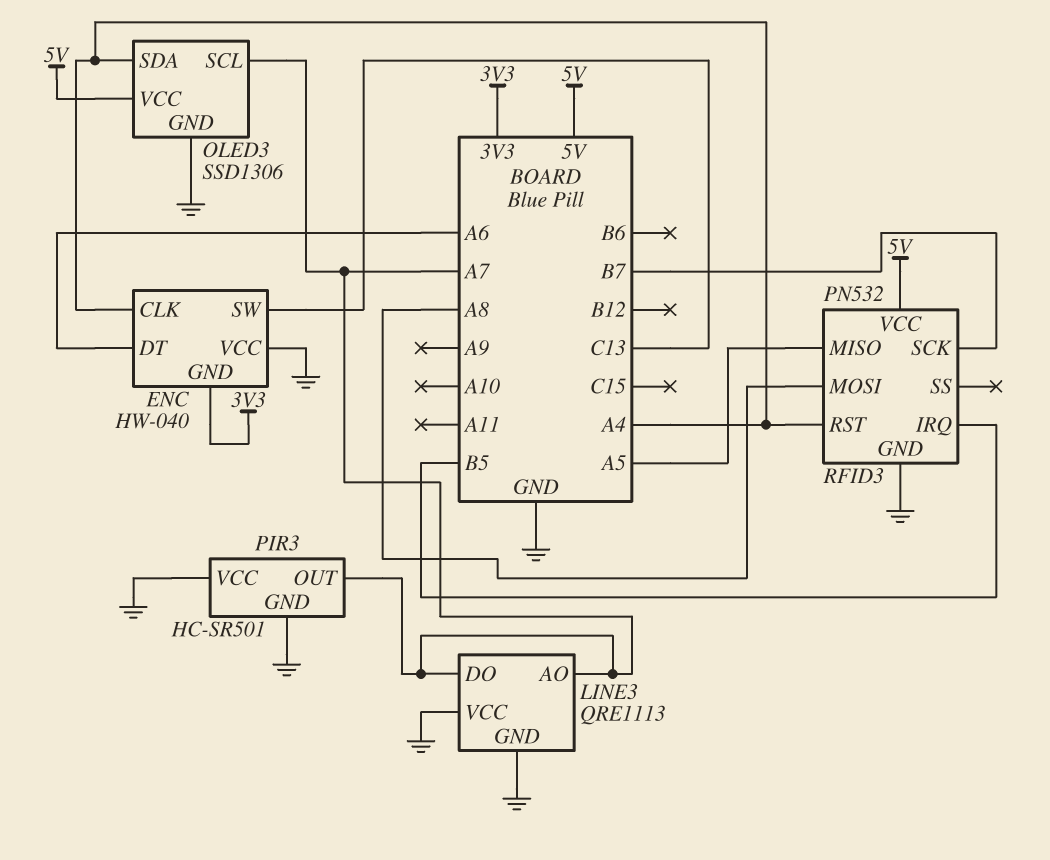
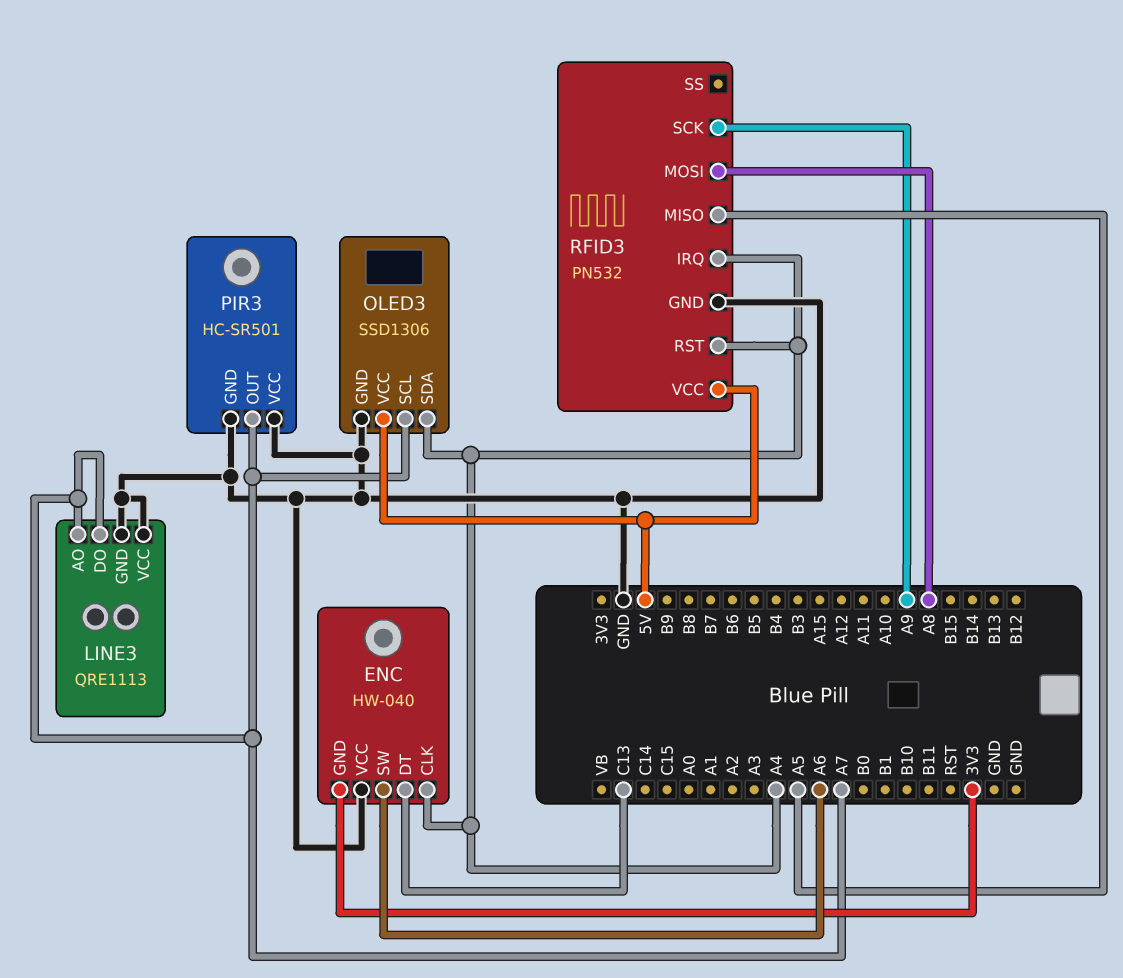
ENC pin DT: A6 -> C13
ENC pin SW: C13 -> A6
RFID3 pin IRQ: B5 -> A4
RFID3 pin SCK: B7 -> A9

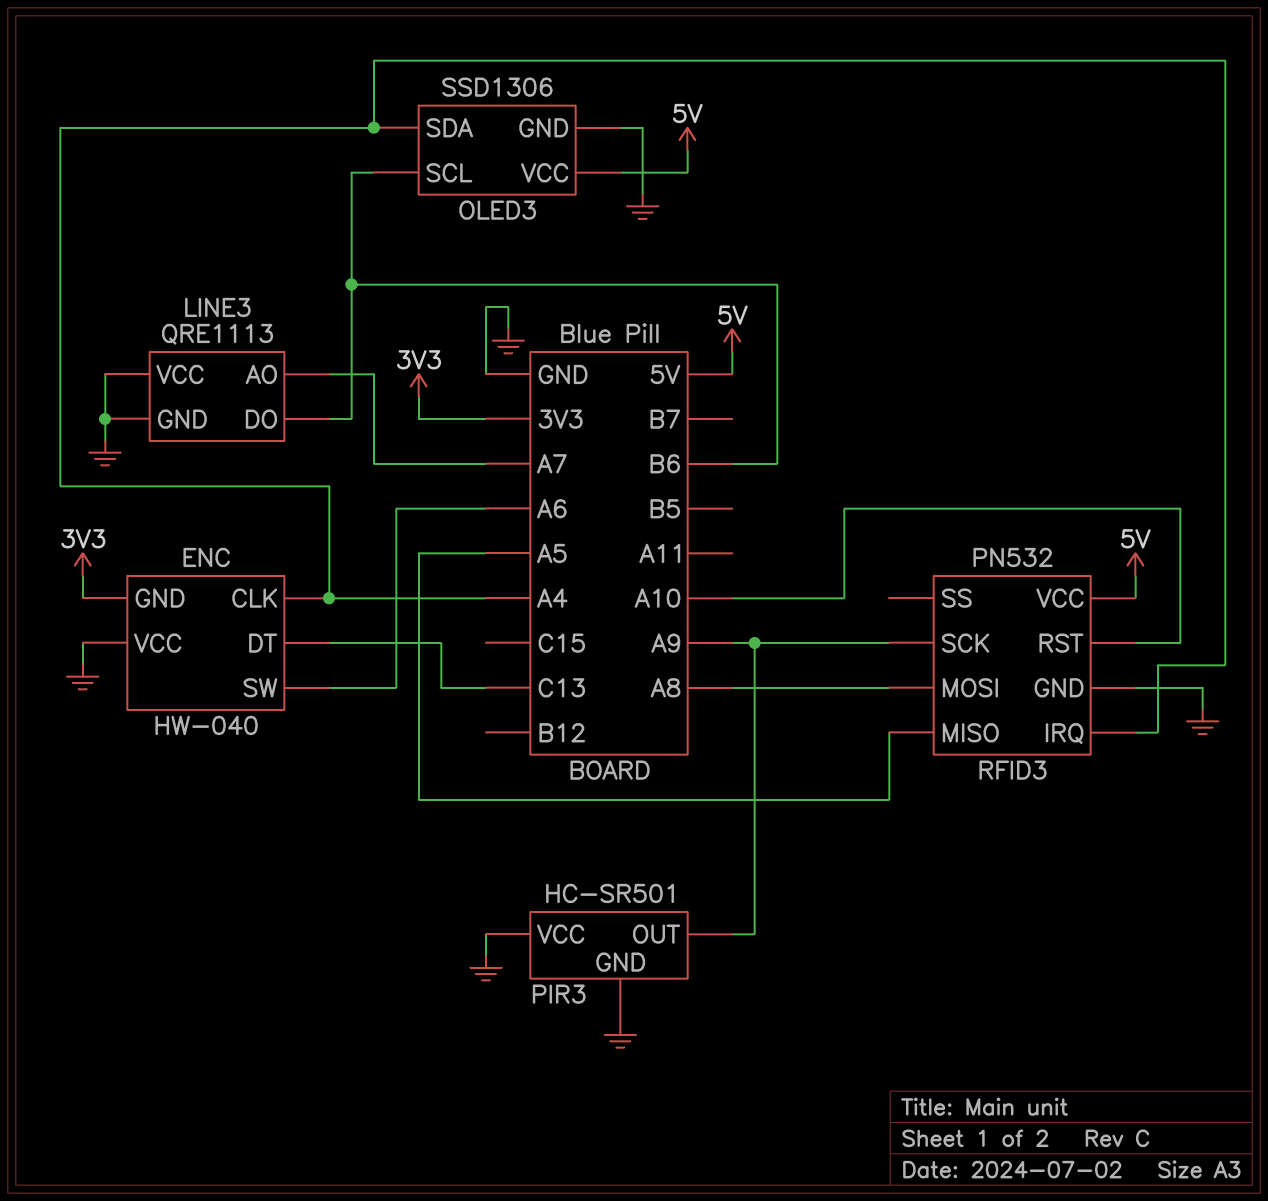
LINE3 pin DO: A7 -> B6
OLED3 pin SCL: A7 -> B6
PIR3 pin OUT: A7 -> A9
RFID3 pin RST: A4 -> A10

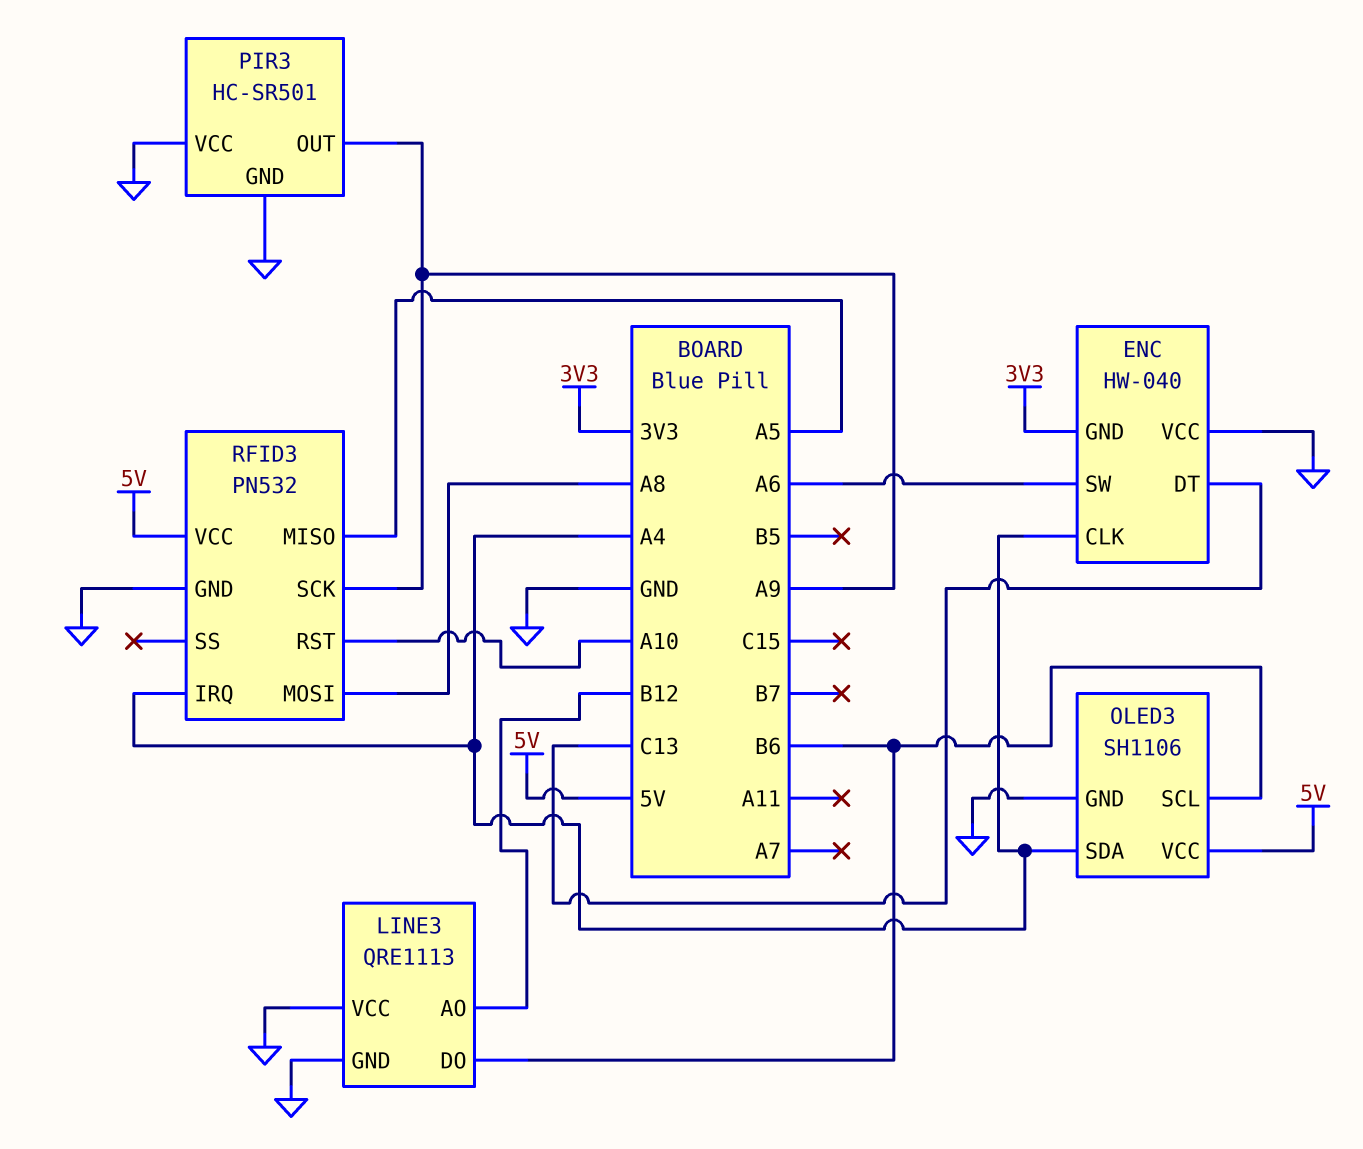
LINE3 pin AO: A7 -> B12
OLED3: SSD1306 -> SH1106

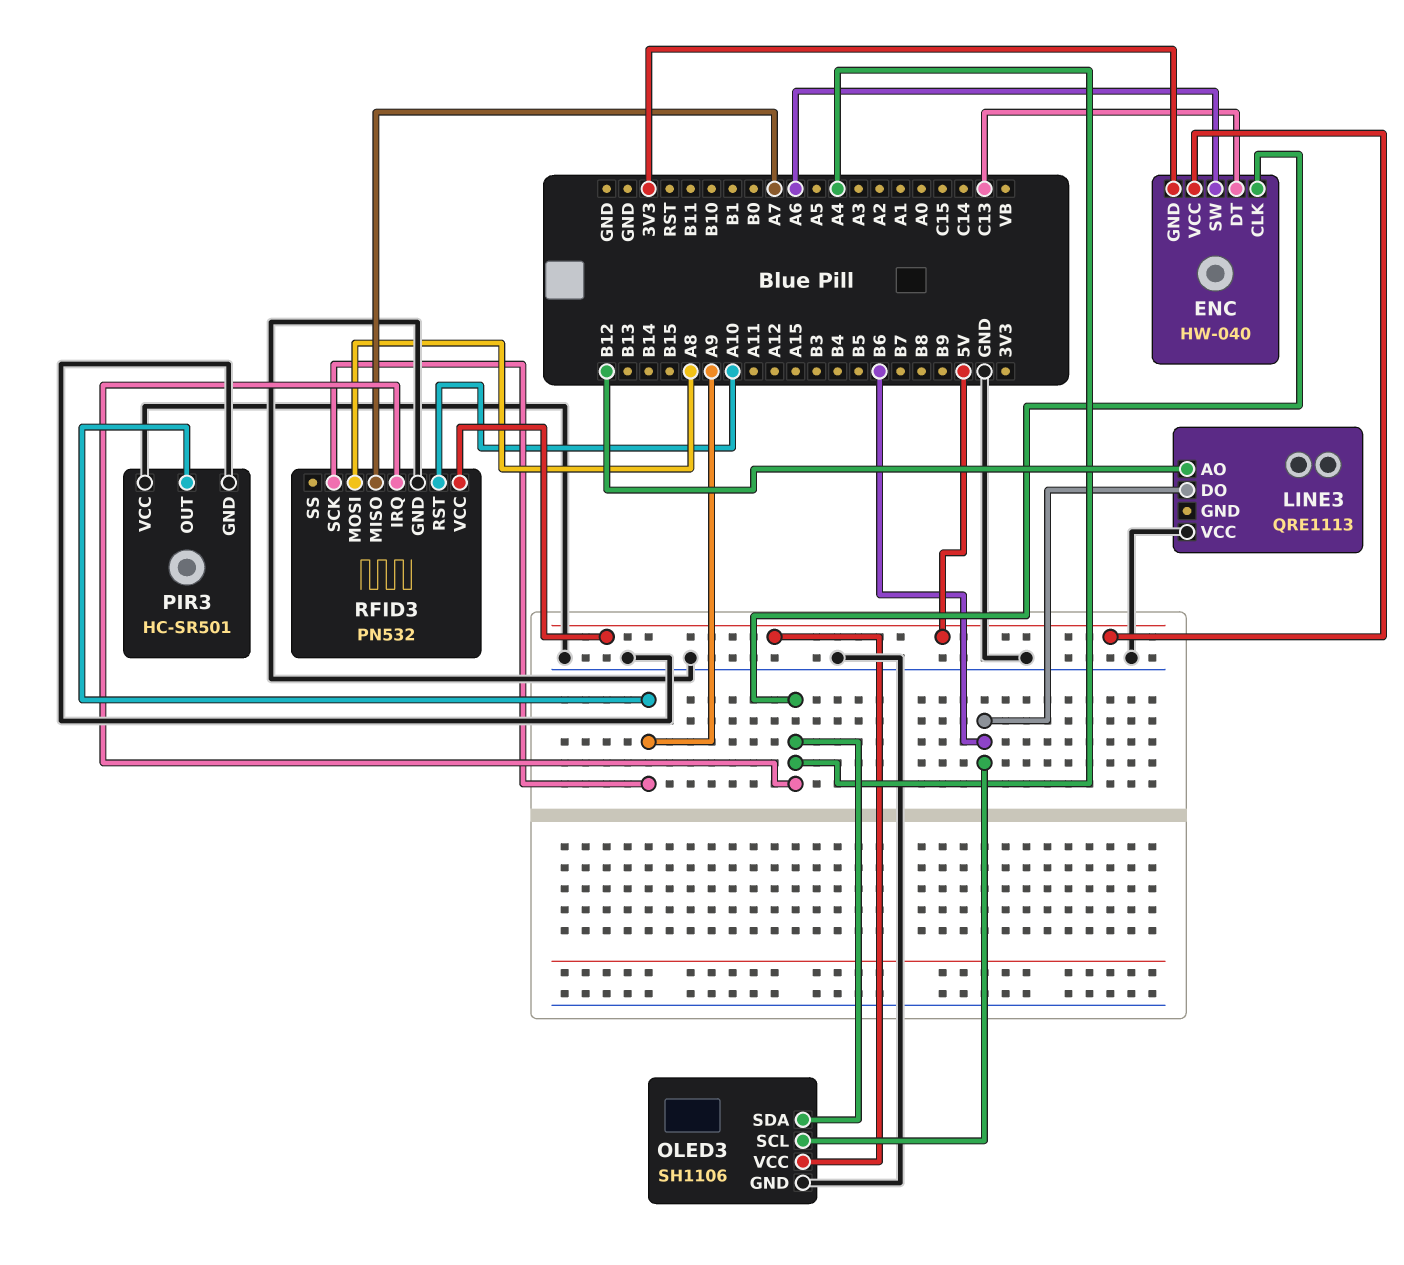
ENC pin VCC: GND -> 5V
LINE3 pin GND: GND -> none
RFID3 pin MISO: A5 -> A7

